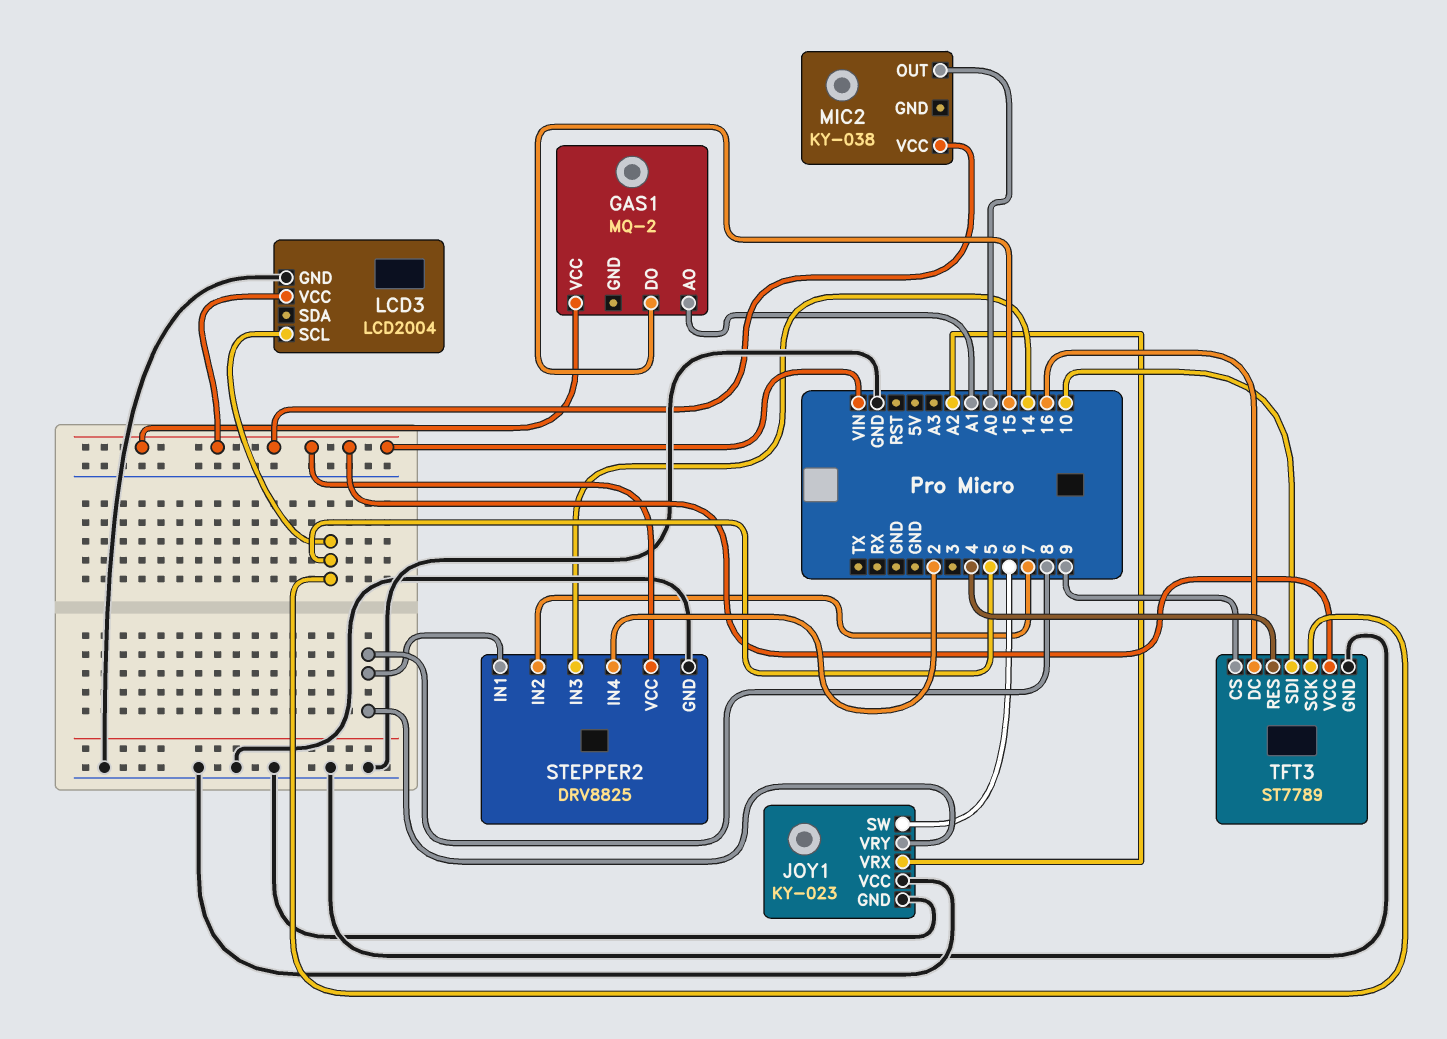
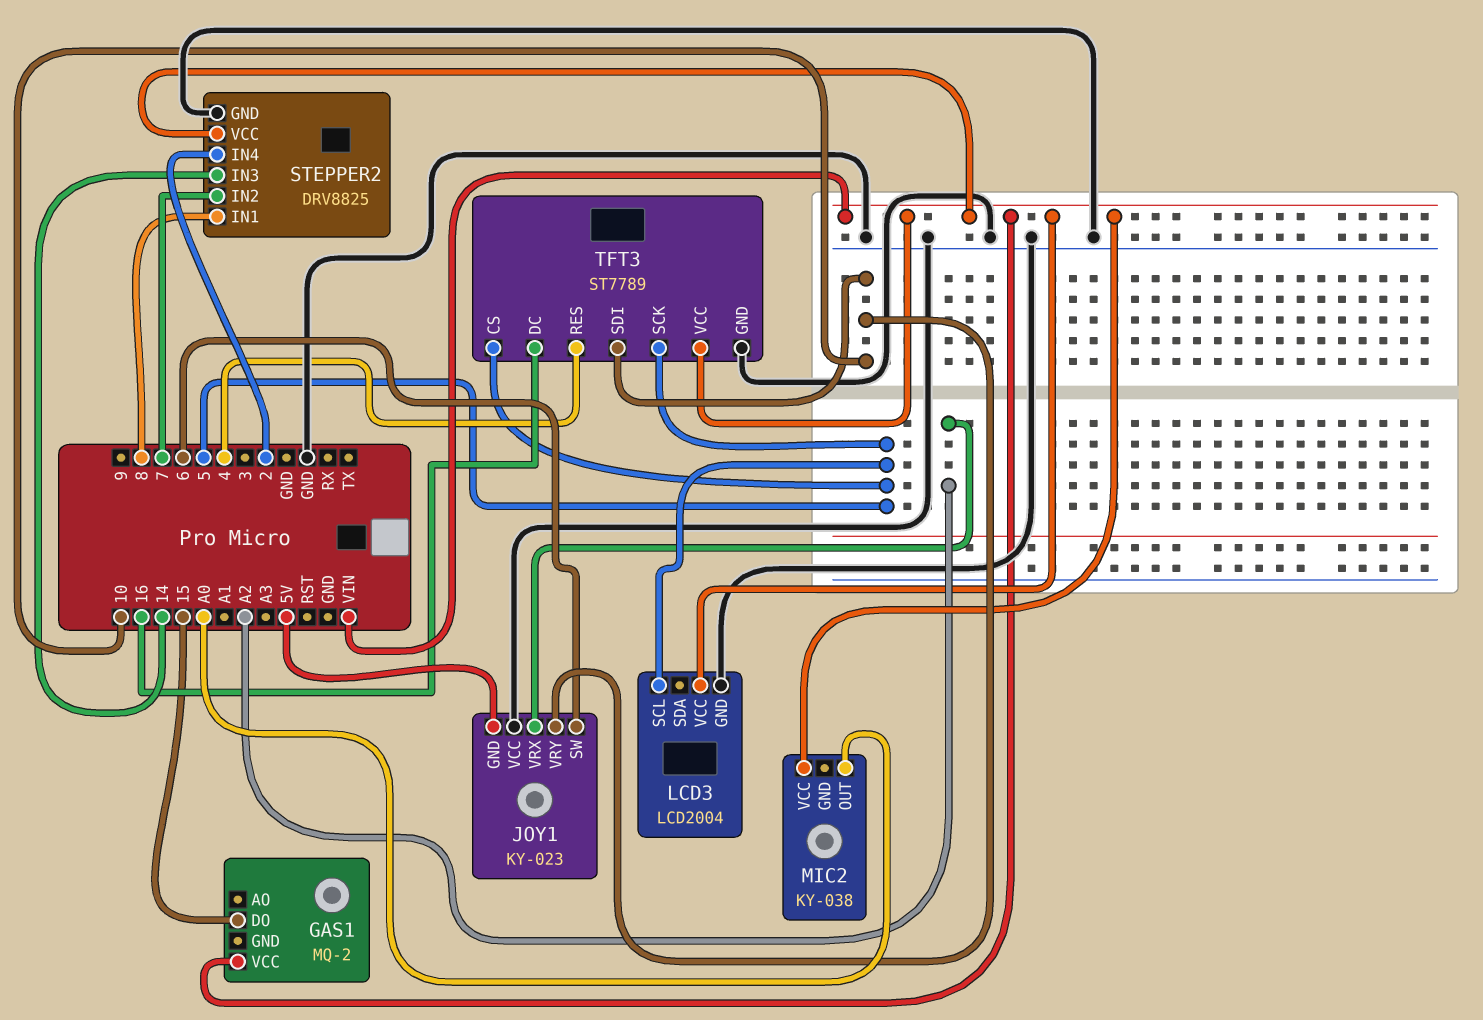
GAS1 pin AO: A1 -> none
JOY1 pin GND: GND -> 5V
JOY1 pin VRY: 8 -> 10
TFT3 pin CS: 9 -> 5

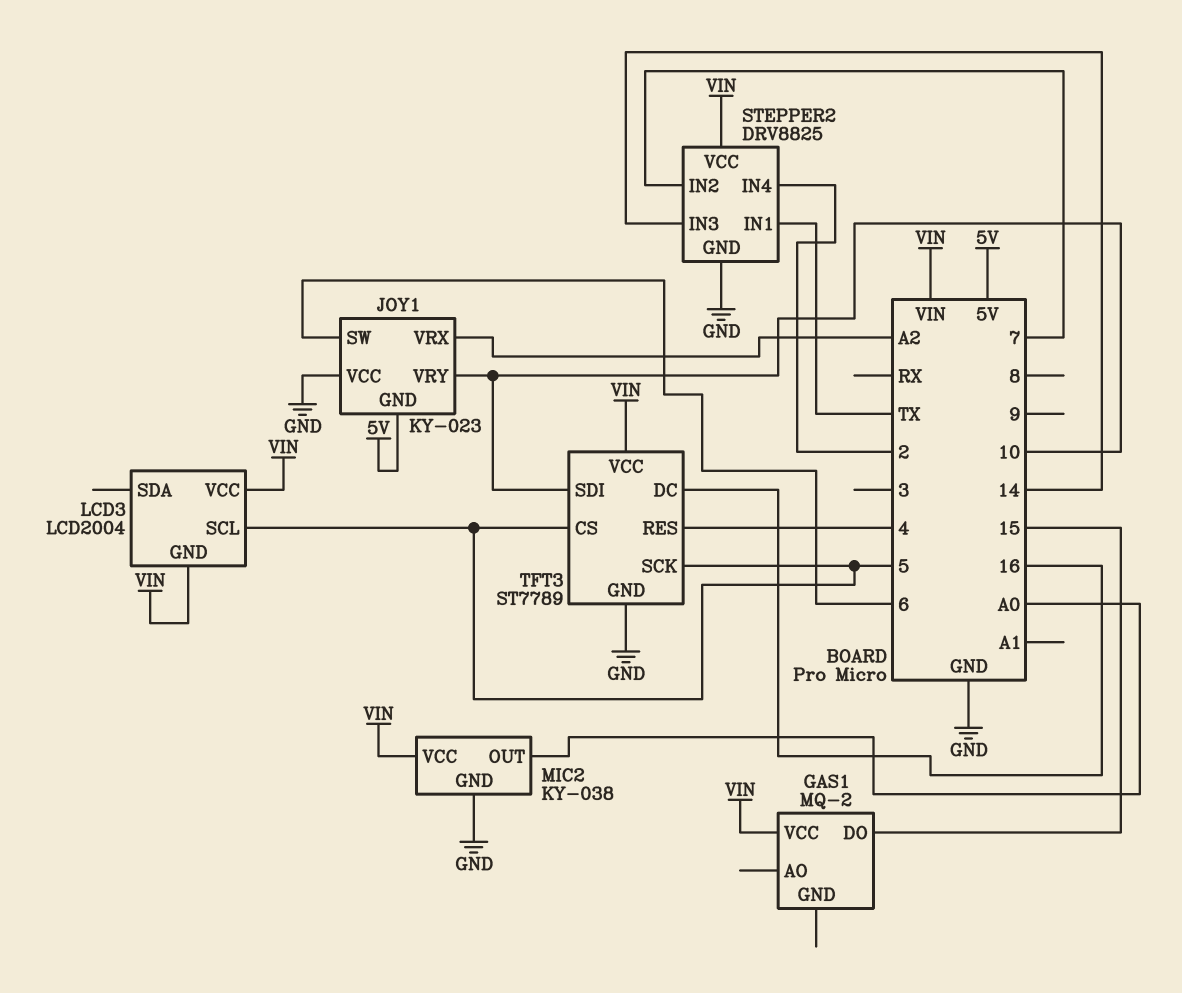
LCD3 pin GND: GND -> VIN
MIC2 pin GND: none -> GND
STEPPER2 pin IN1: 8 -> TX

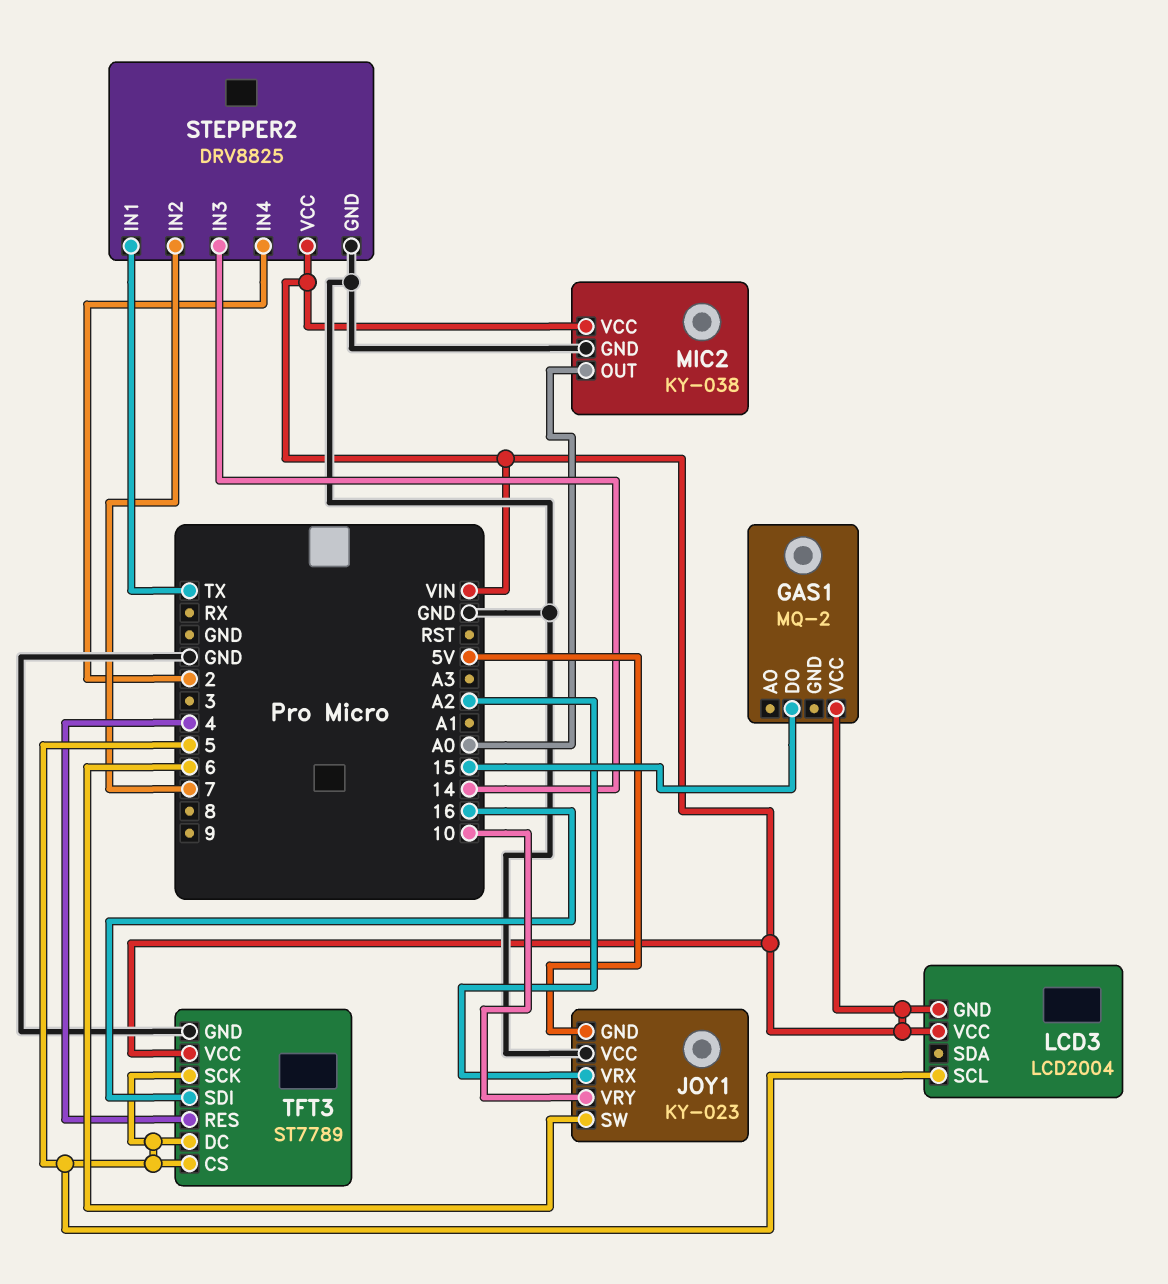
TFT3 pin DC: 16 -> 5
TFT3 pin SDI: 10 -> 16

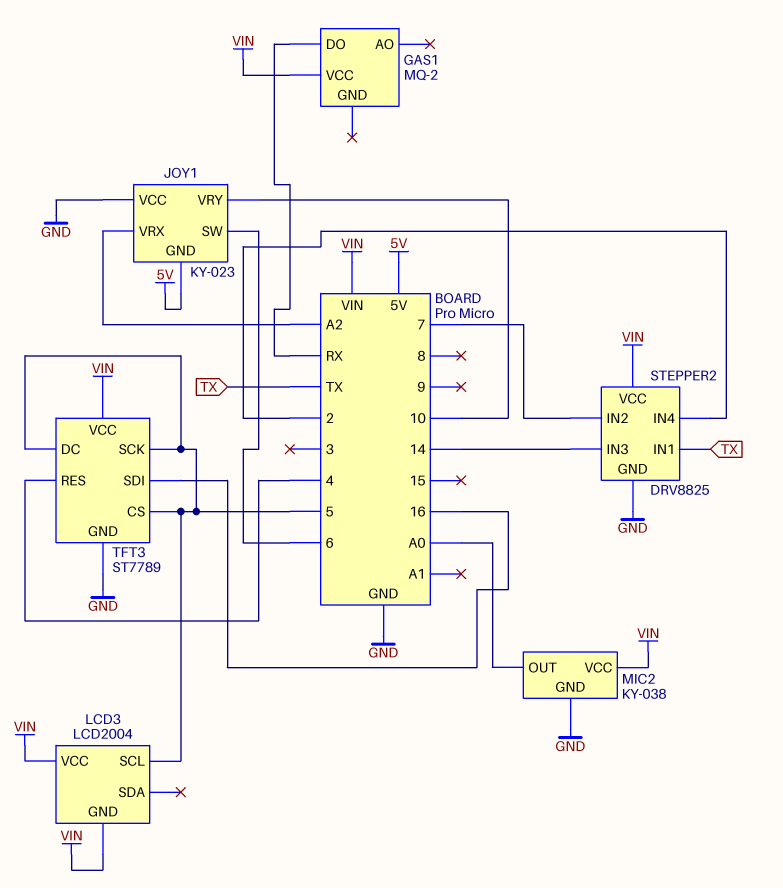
GAS1 pin DO: 15 -> RX

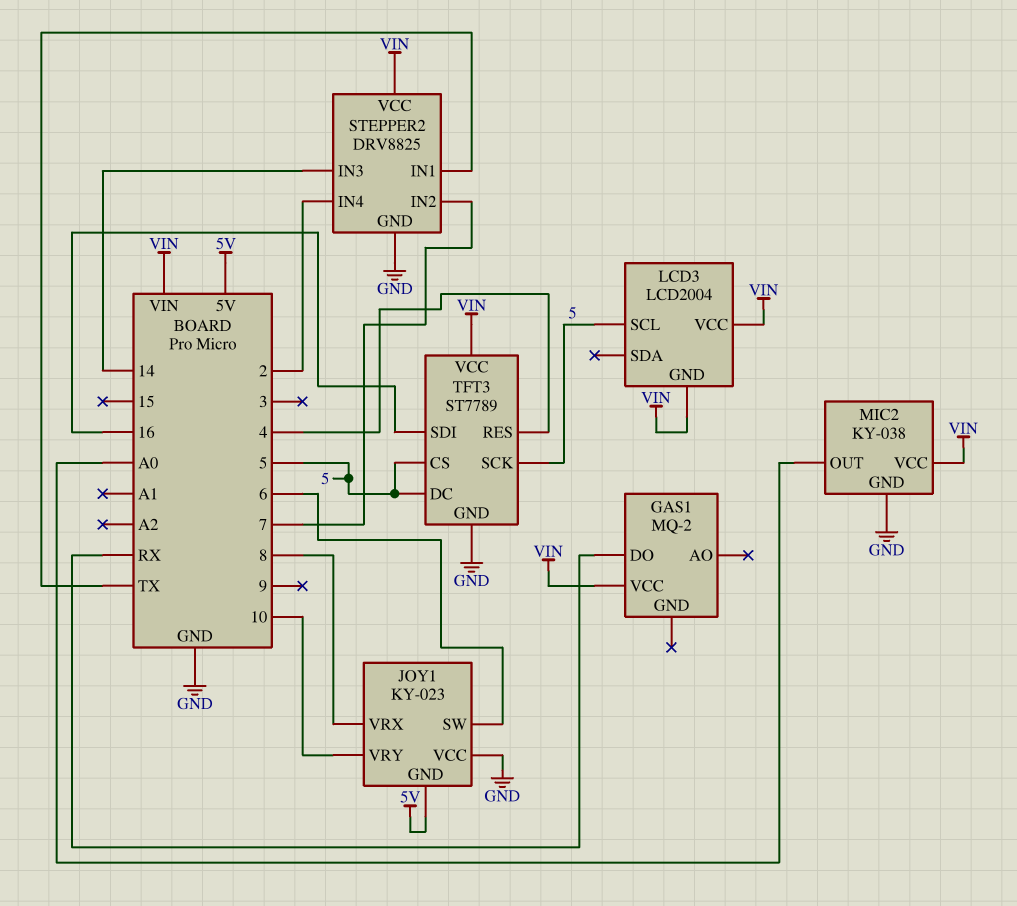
JOY1 pin VRX: A2 -> 8

